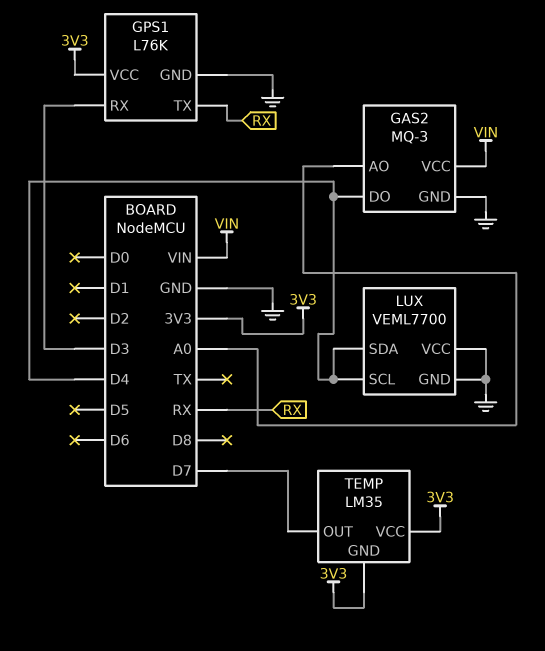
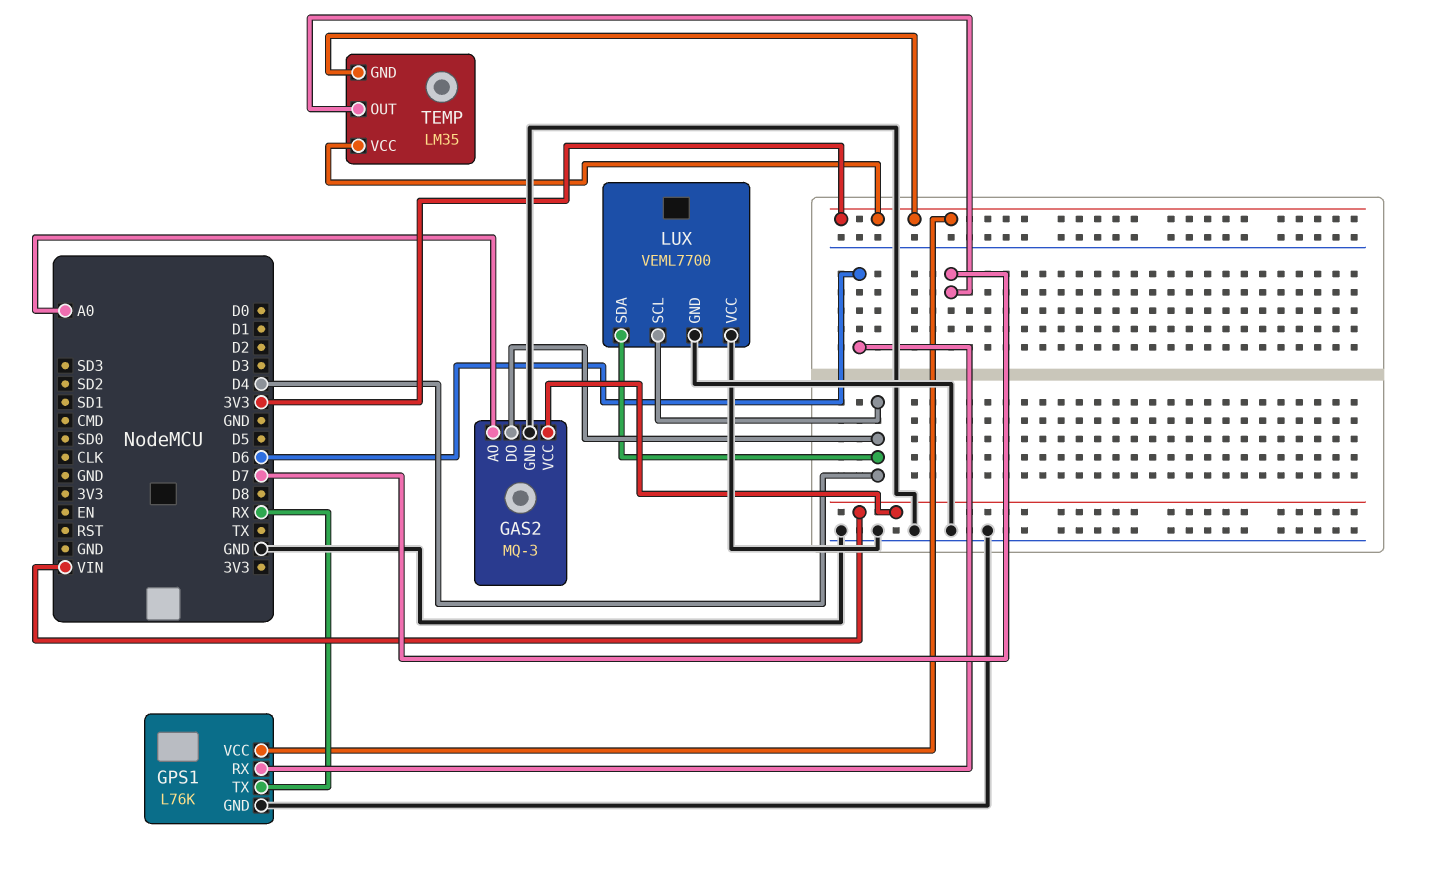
GPS1 pin RX: D3 -> D6

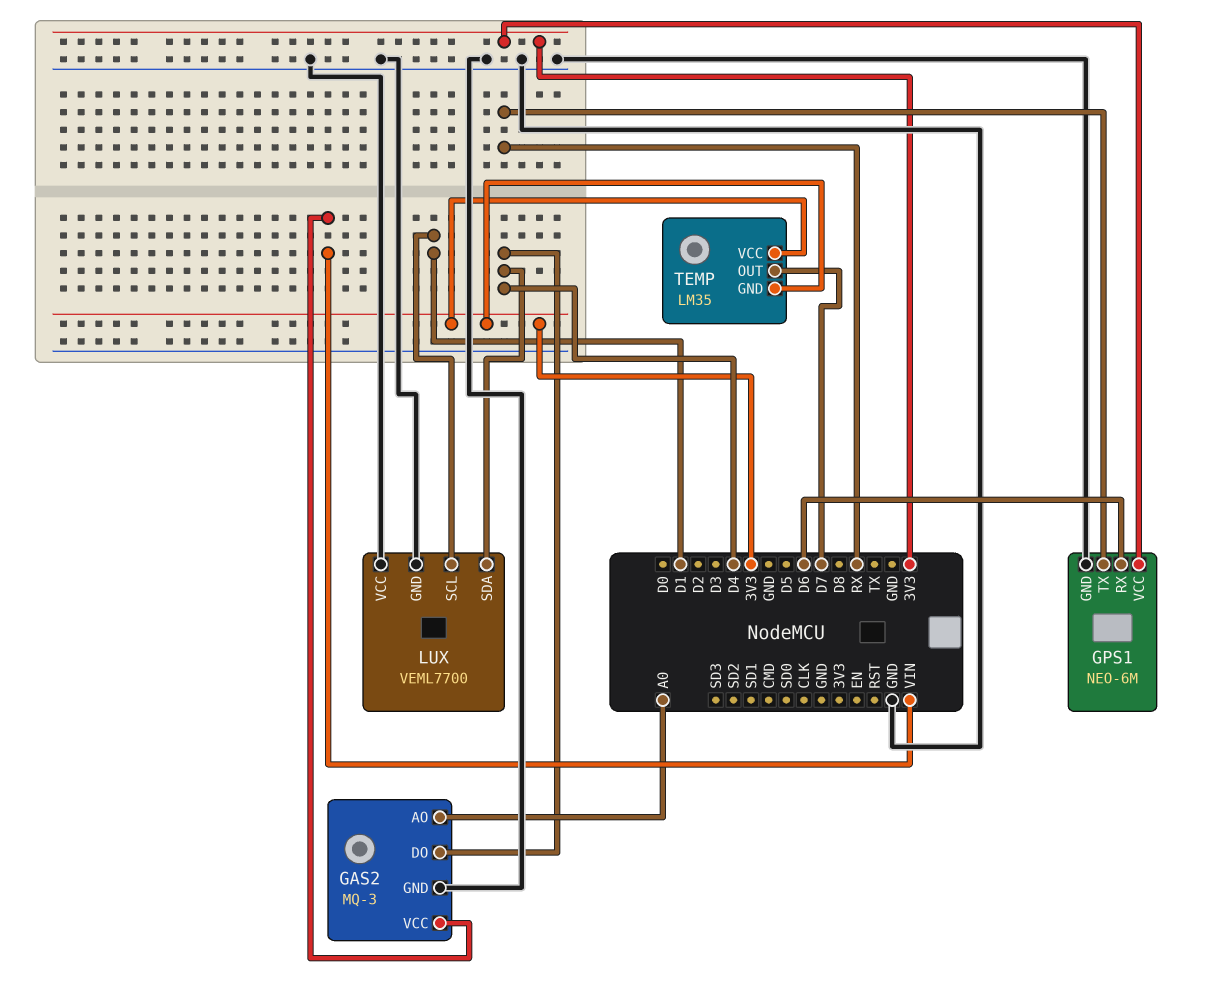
GPS1: L76K -> NEO-6M
LUX pin SCL: D4 -> D1

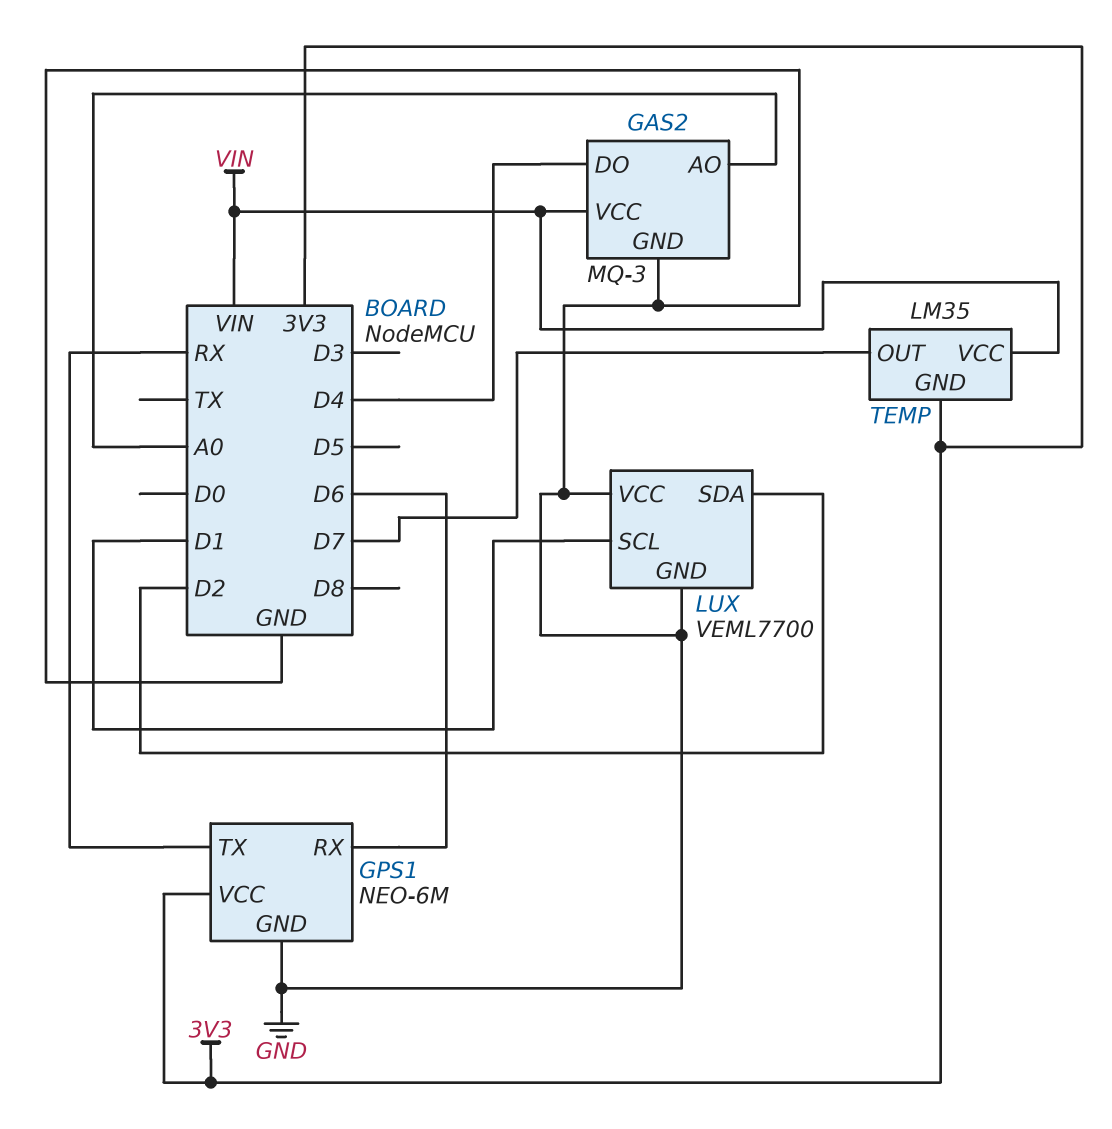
LUX pin SDA: D4 -> D2
TEMP pin VCC: 3V3 -> VIN

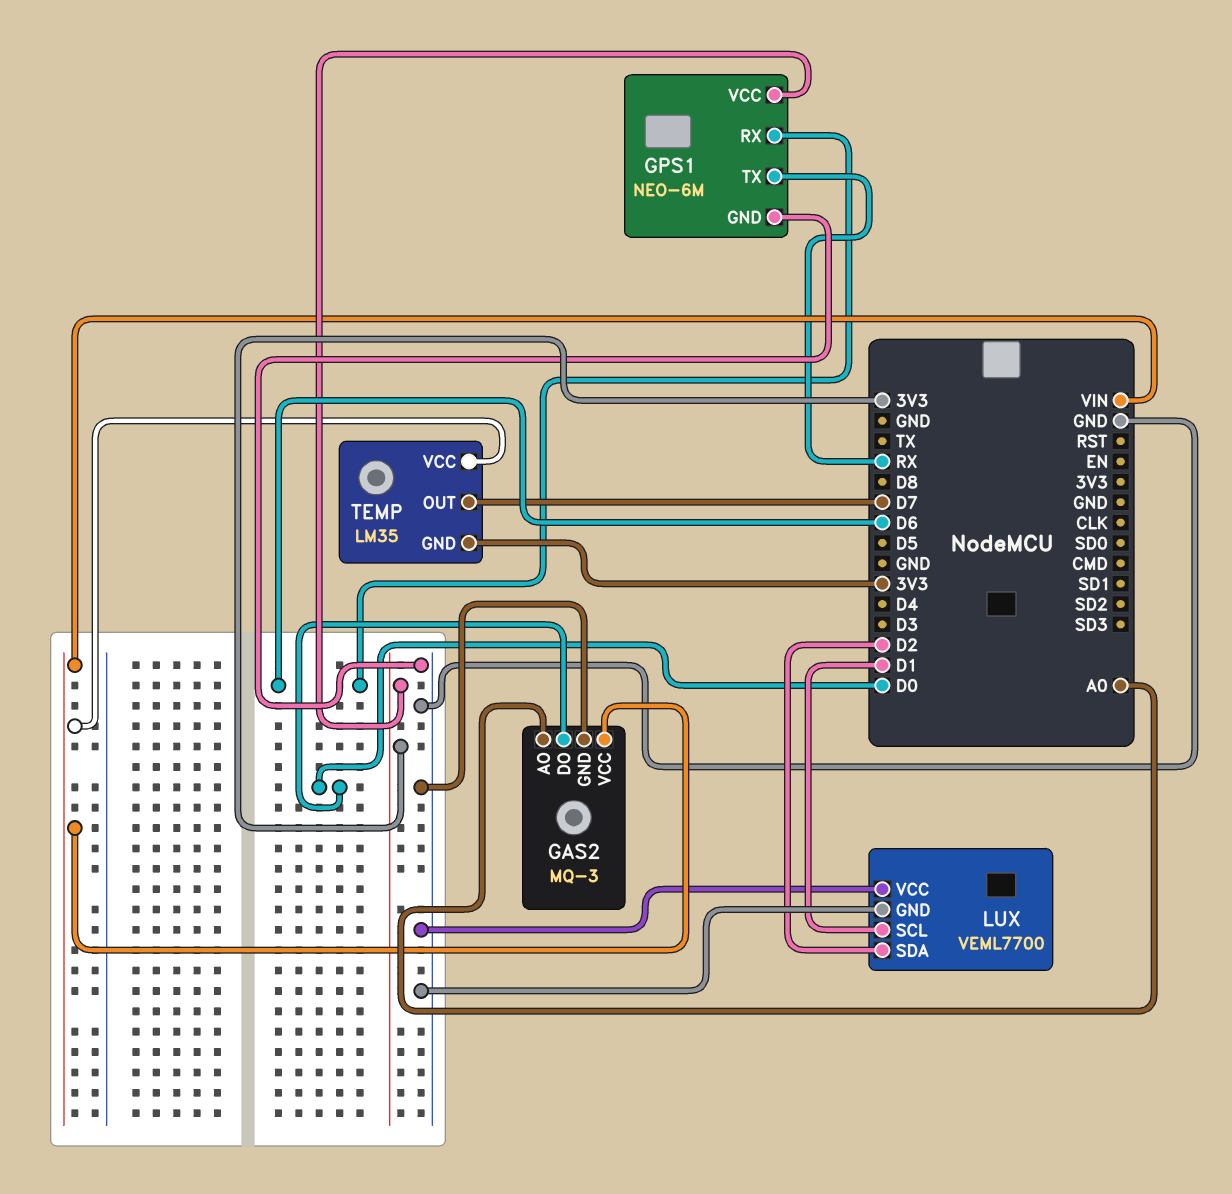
GAS2 pin DO: D4 -> D0

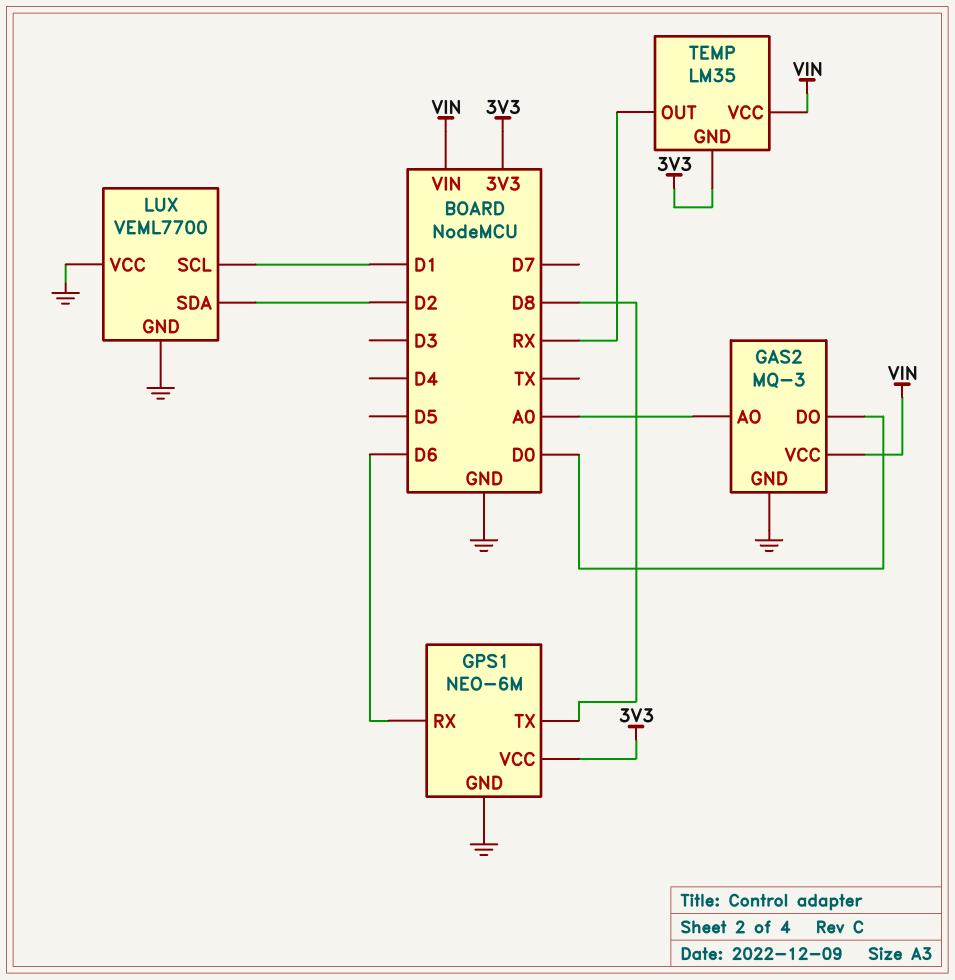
GPS1 pin TX: RX -> D8
TEMP pin OUT: D7 -> RX

